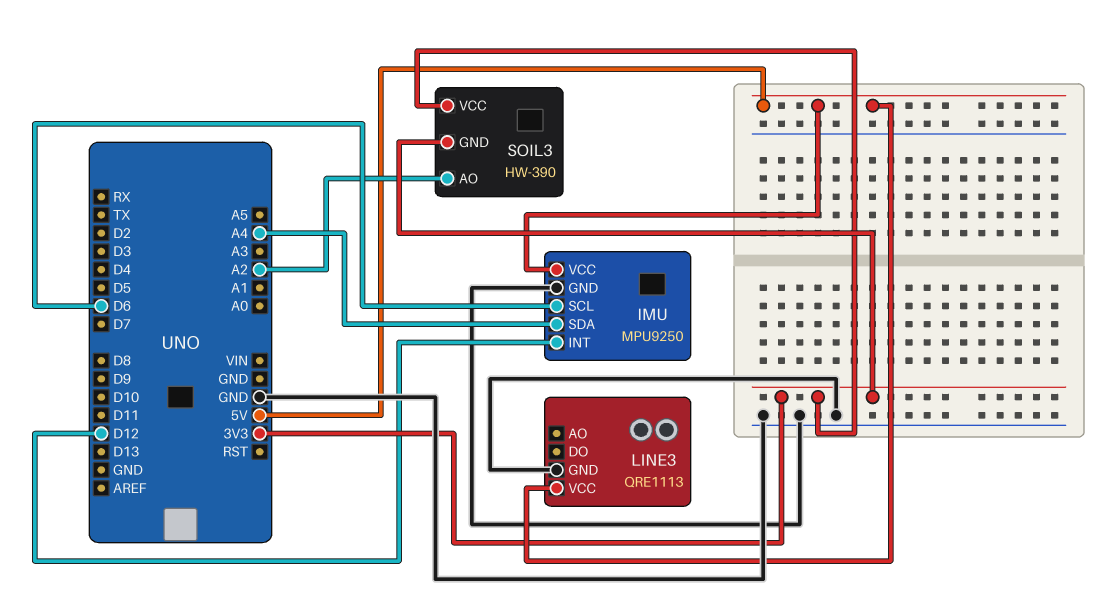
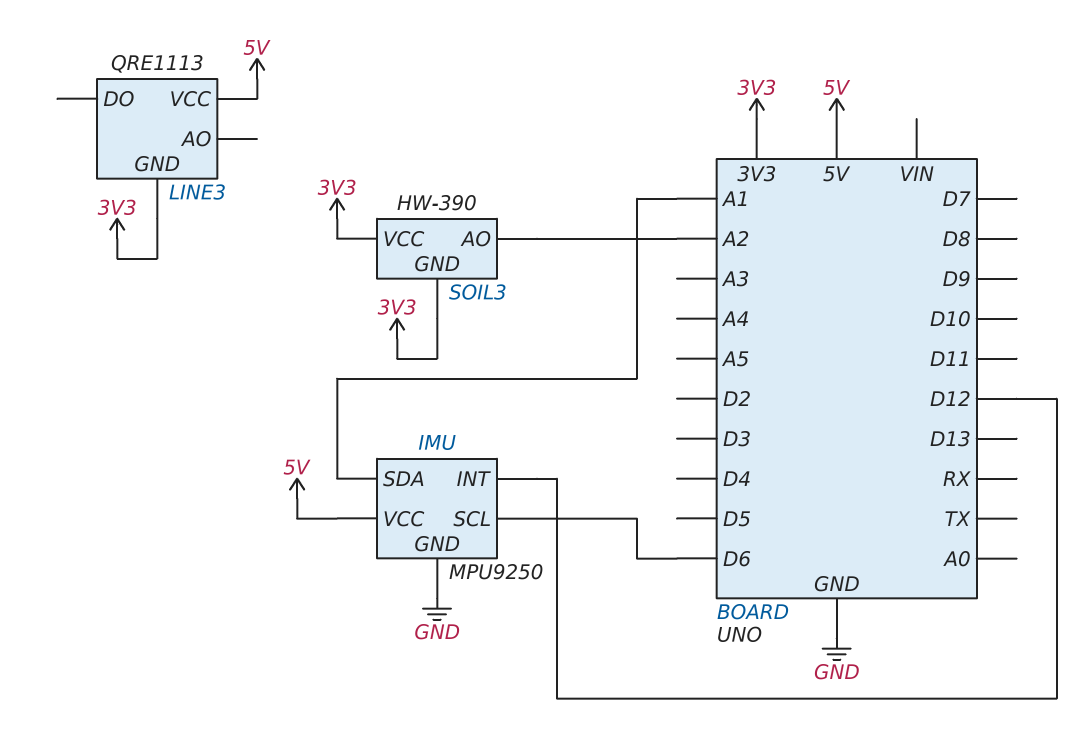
IMU pin SDA: A4 -> A1
LINE3 pin GND: GND -> 3V3

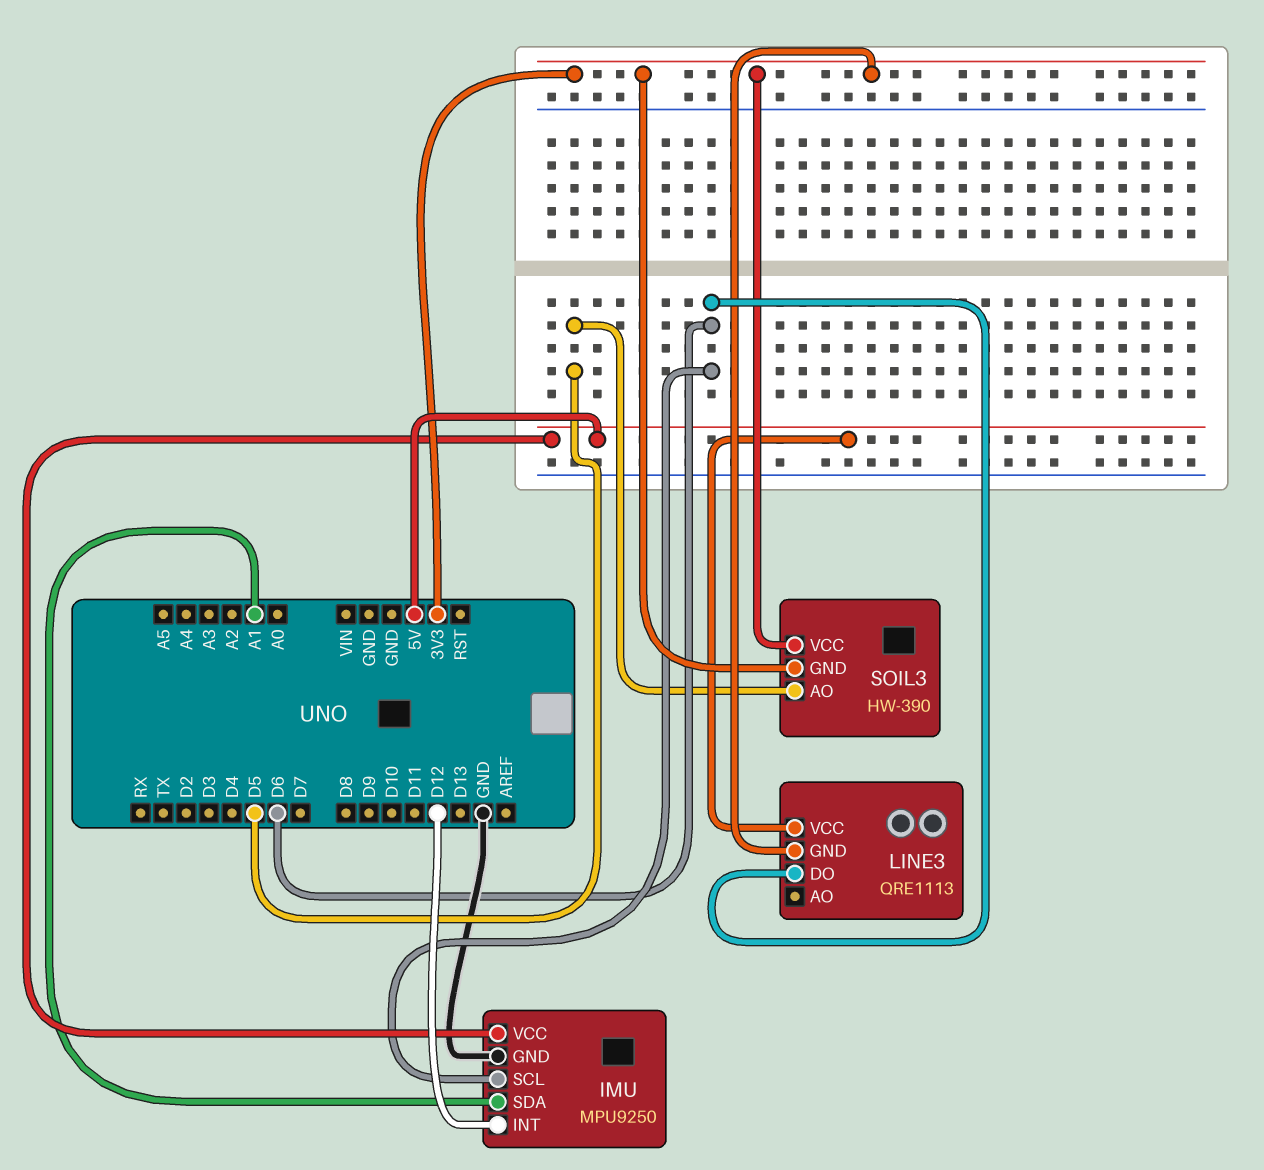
LINE3 pin DO: none -> D6
SOIL3 pin AO: A2 -> D5

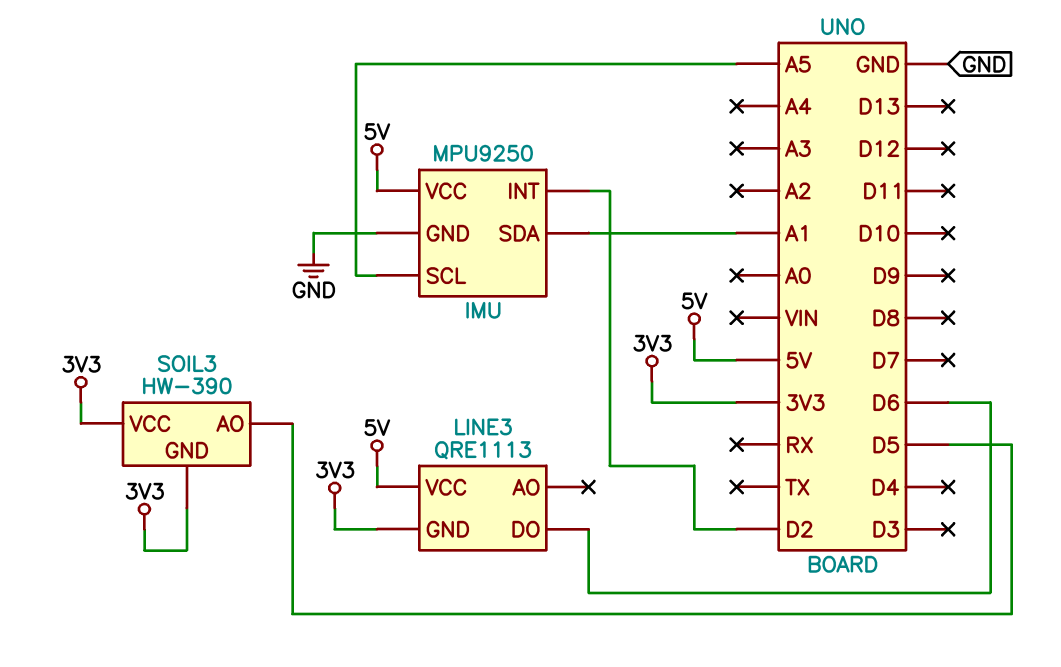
IMU pin INT: D12 -> D2
IMU pin SCL: D6 -> A5

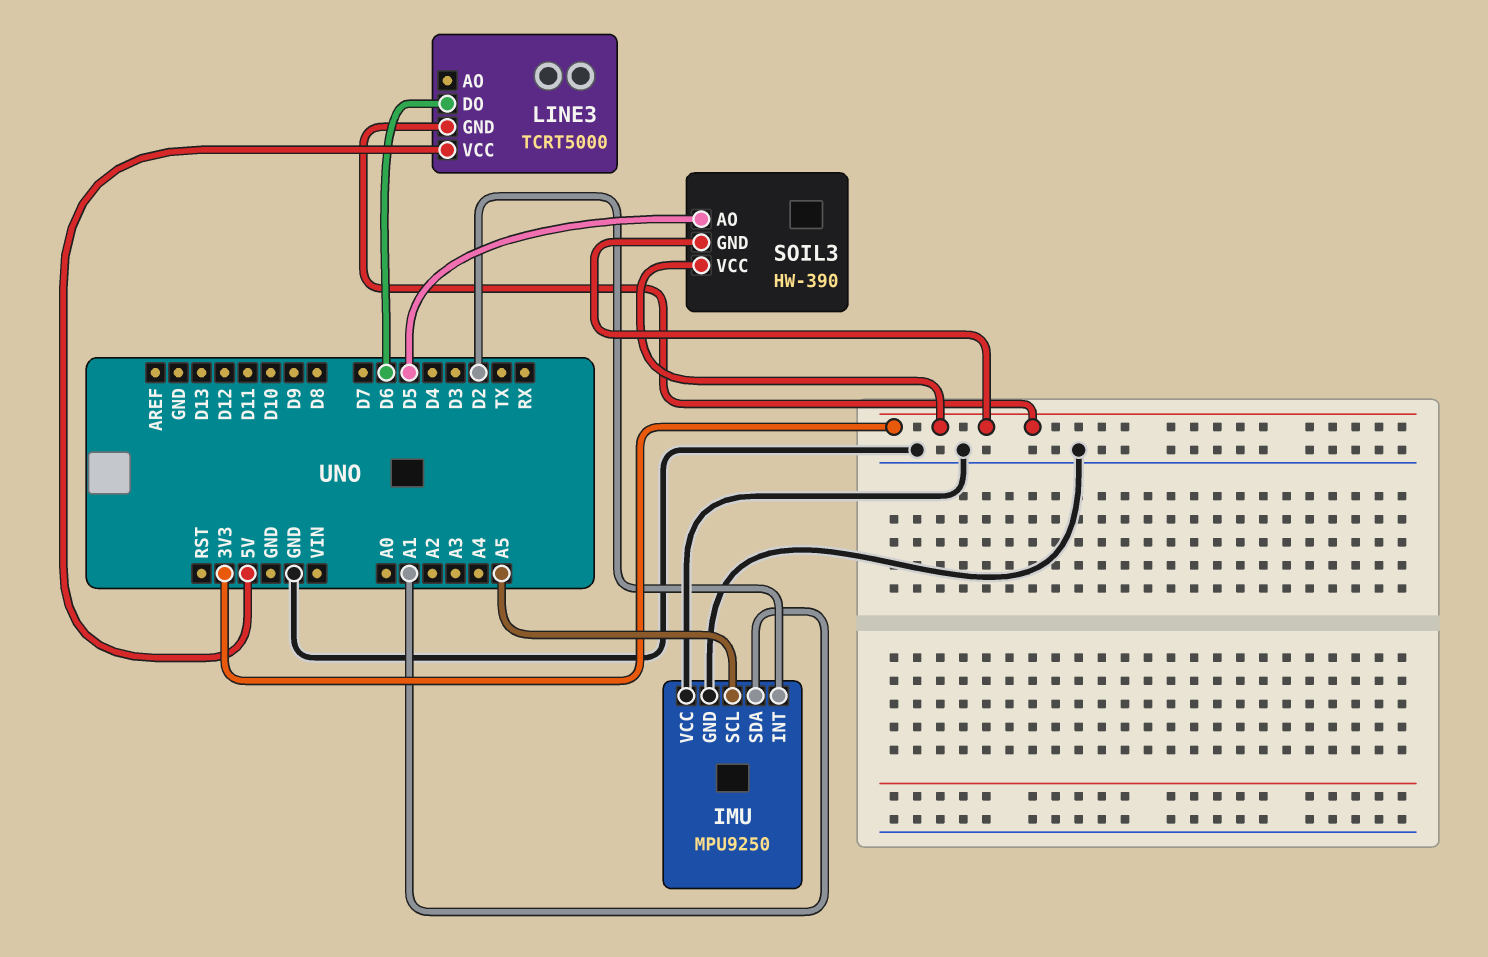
IMU pin VCC: 5V -> GND
LINE3: QRE1113 -> TCRT5000

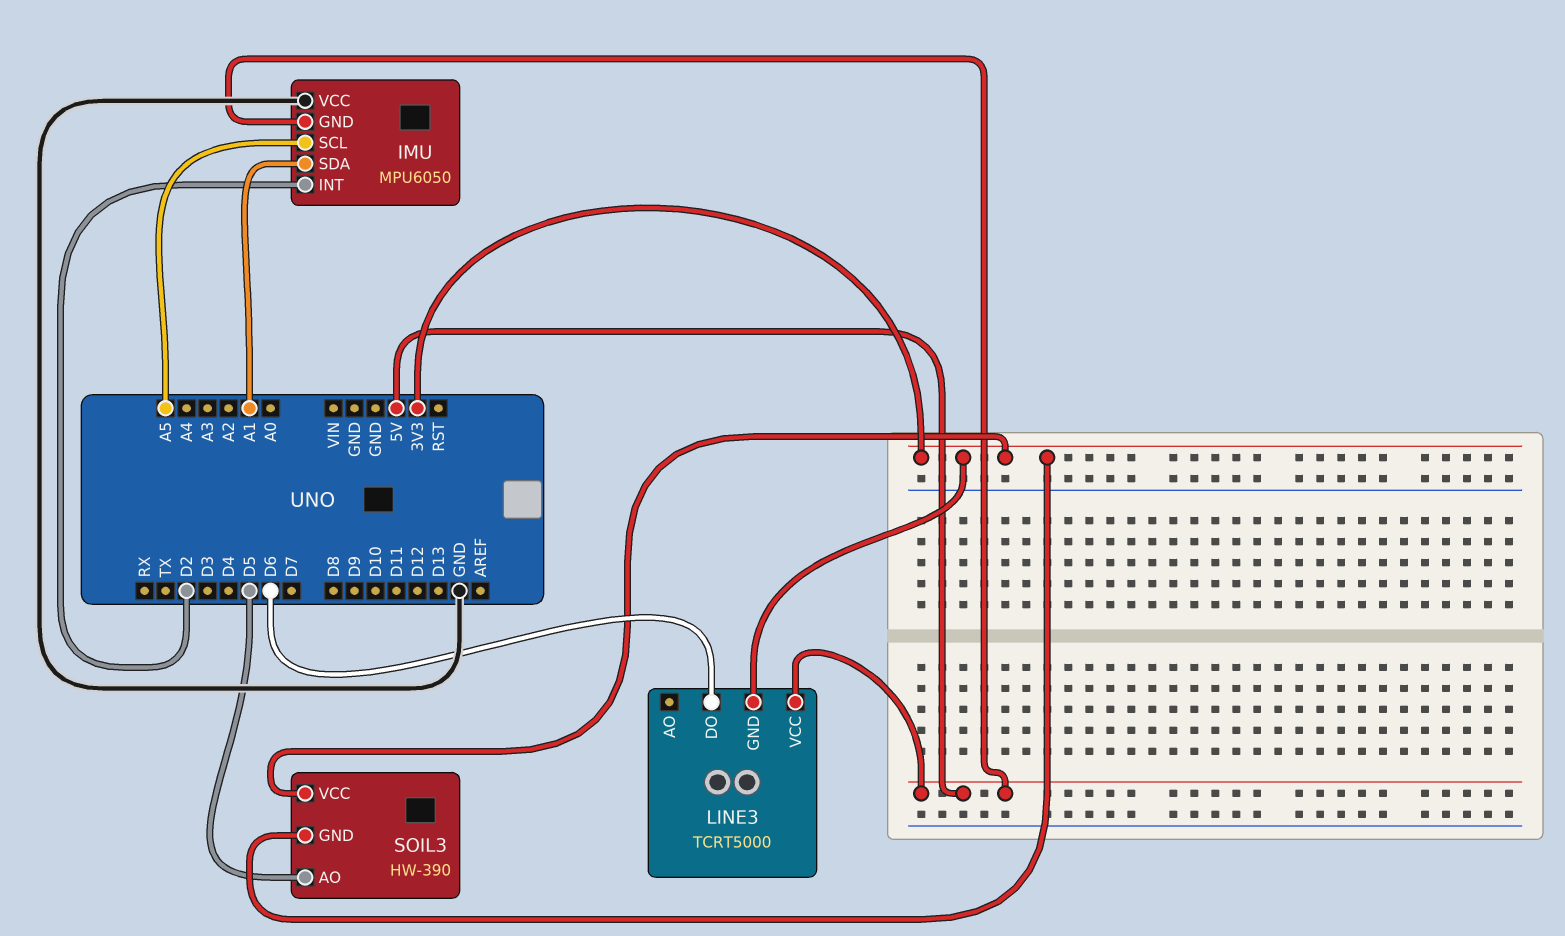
IMU: MPU9250 -> MPU6050
IMU pin GND: GND -> 5V

